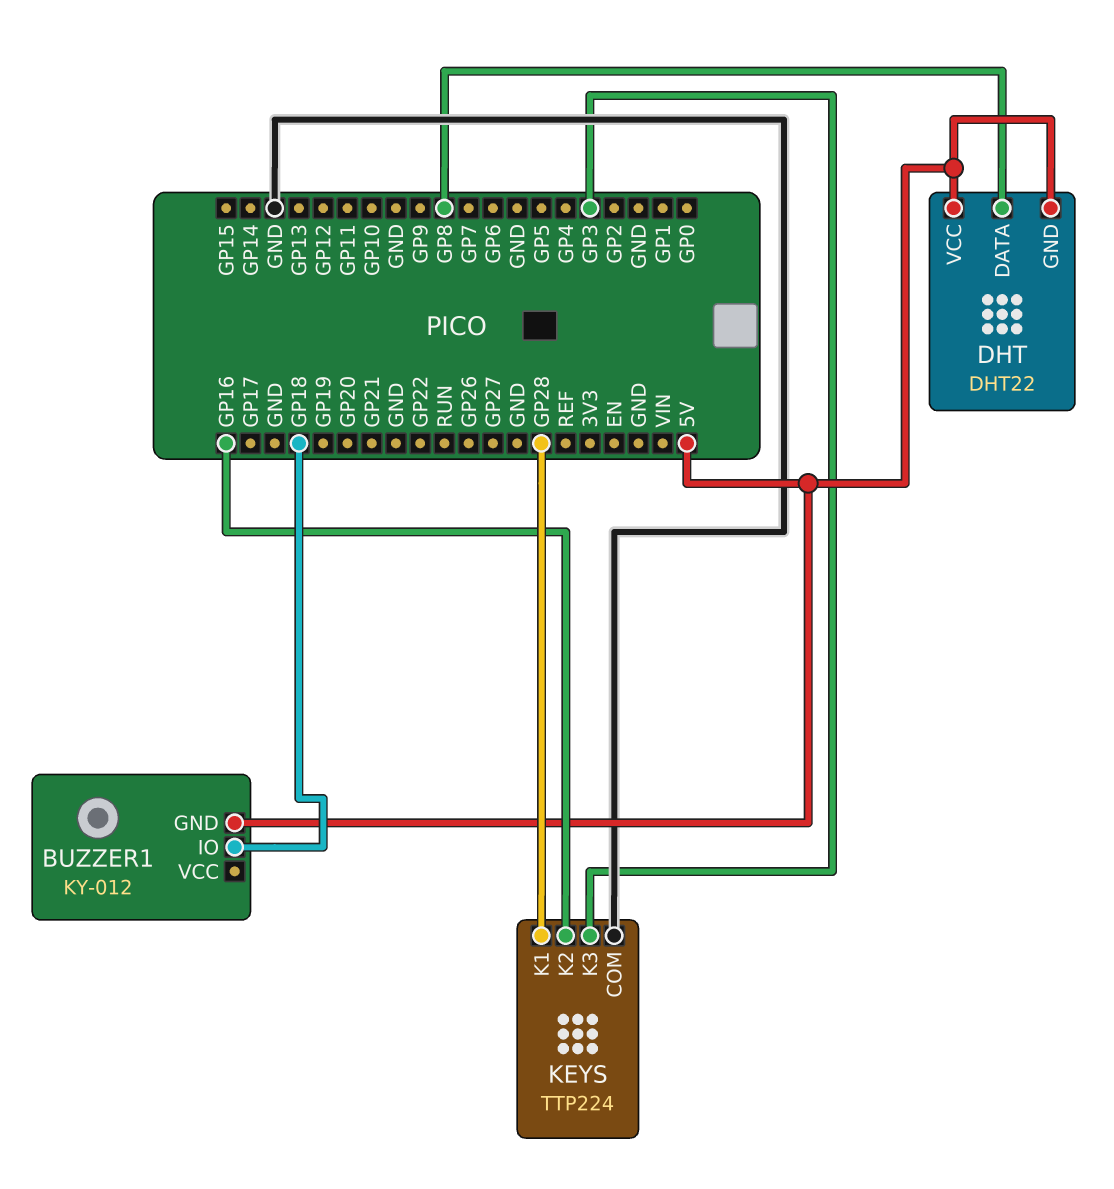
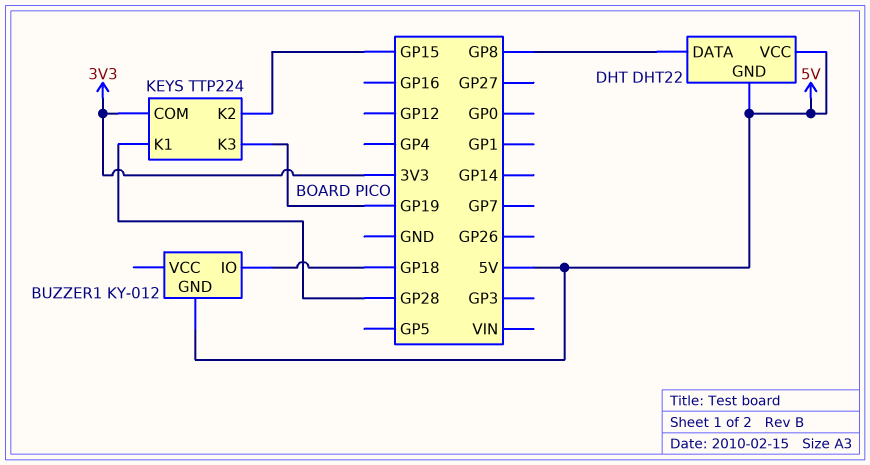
KEYS pin COM: GND -> 3V3
KEYS pin K2: GP16 -> GP15
KEYS pin K3: GP3 -> GP19

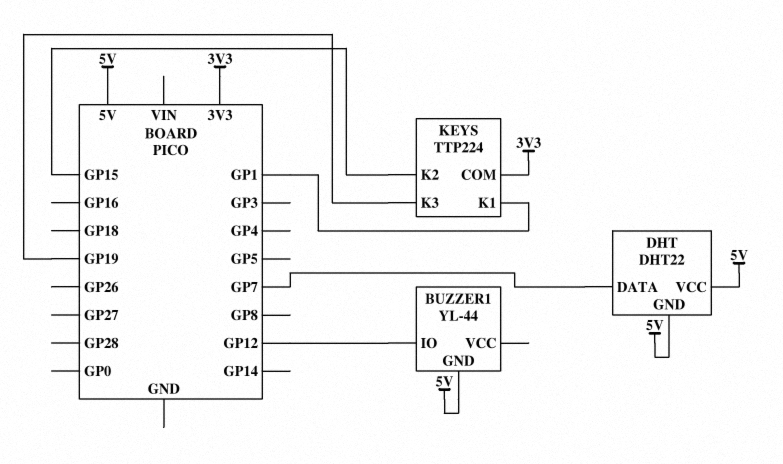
BUZZER1: KY-012 -> YL-44
BUZZER1 pin IO: GP18 -> GP12
DHT pin DATA: GP8 -> GP7
KEYS pin K1: GP28 -> GP1

